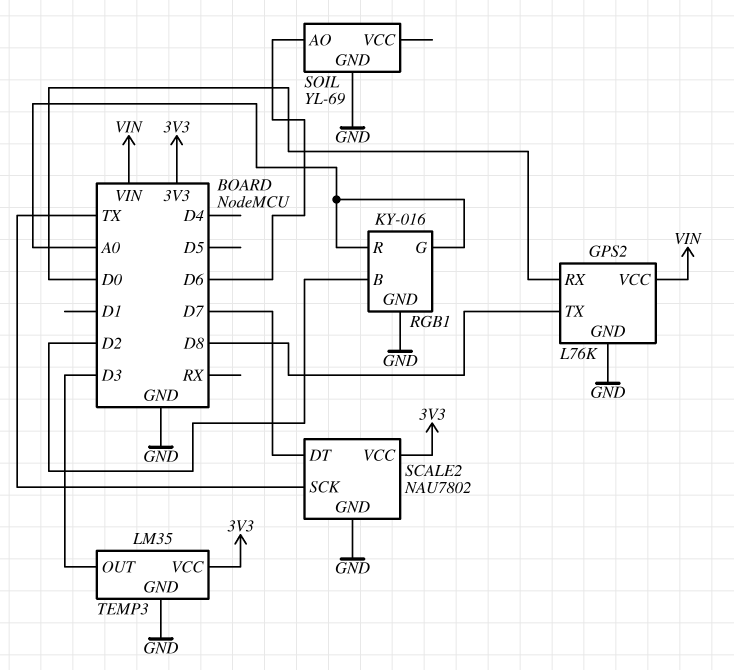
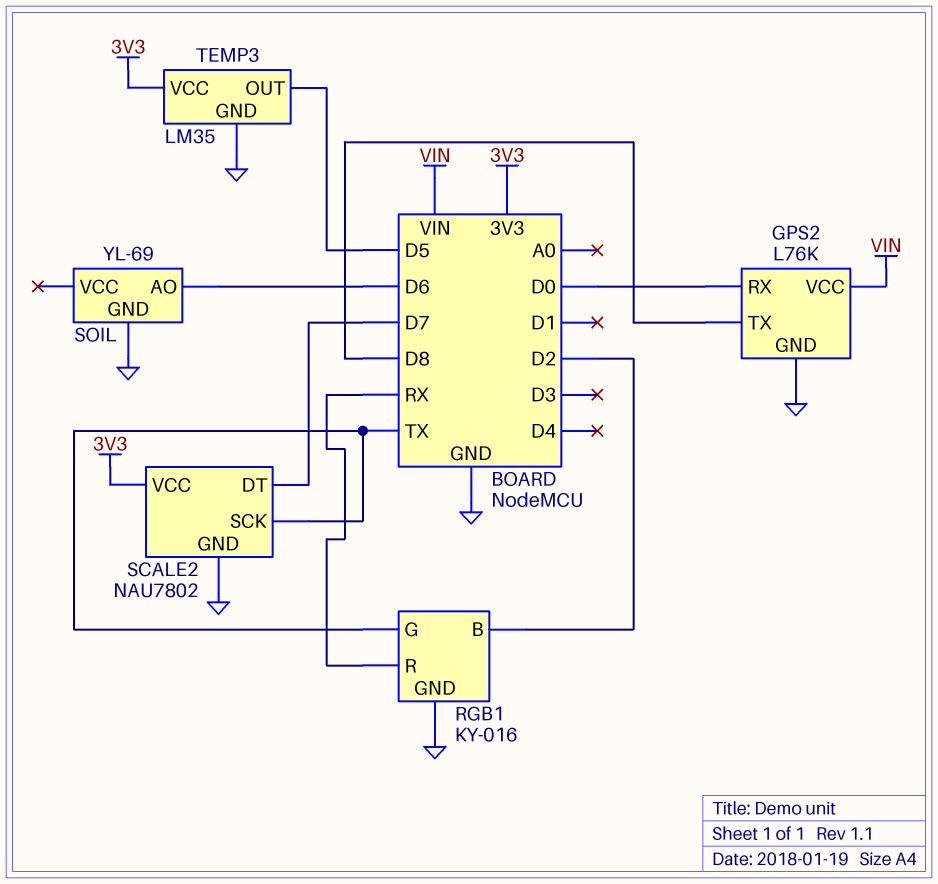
RGB1 pin G: A0 -> TX
RGB1 pin R: A0 -> RX
TEMP3 pin OUT: D3 -> D5

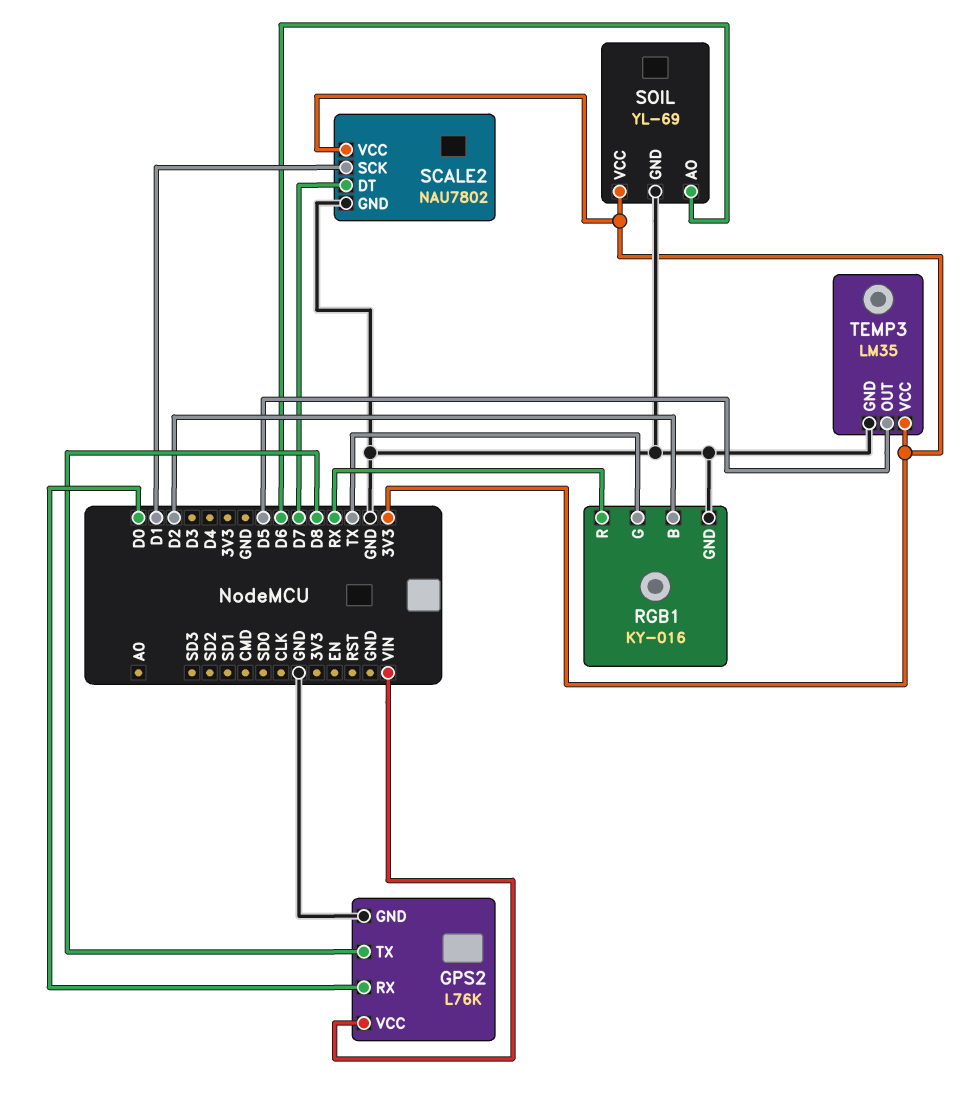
SCALE2 pin SCK: TX -> D1
SOIL pin VCC: none -> 3V3

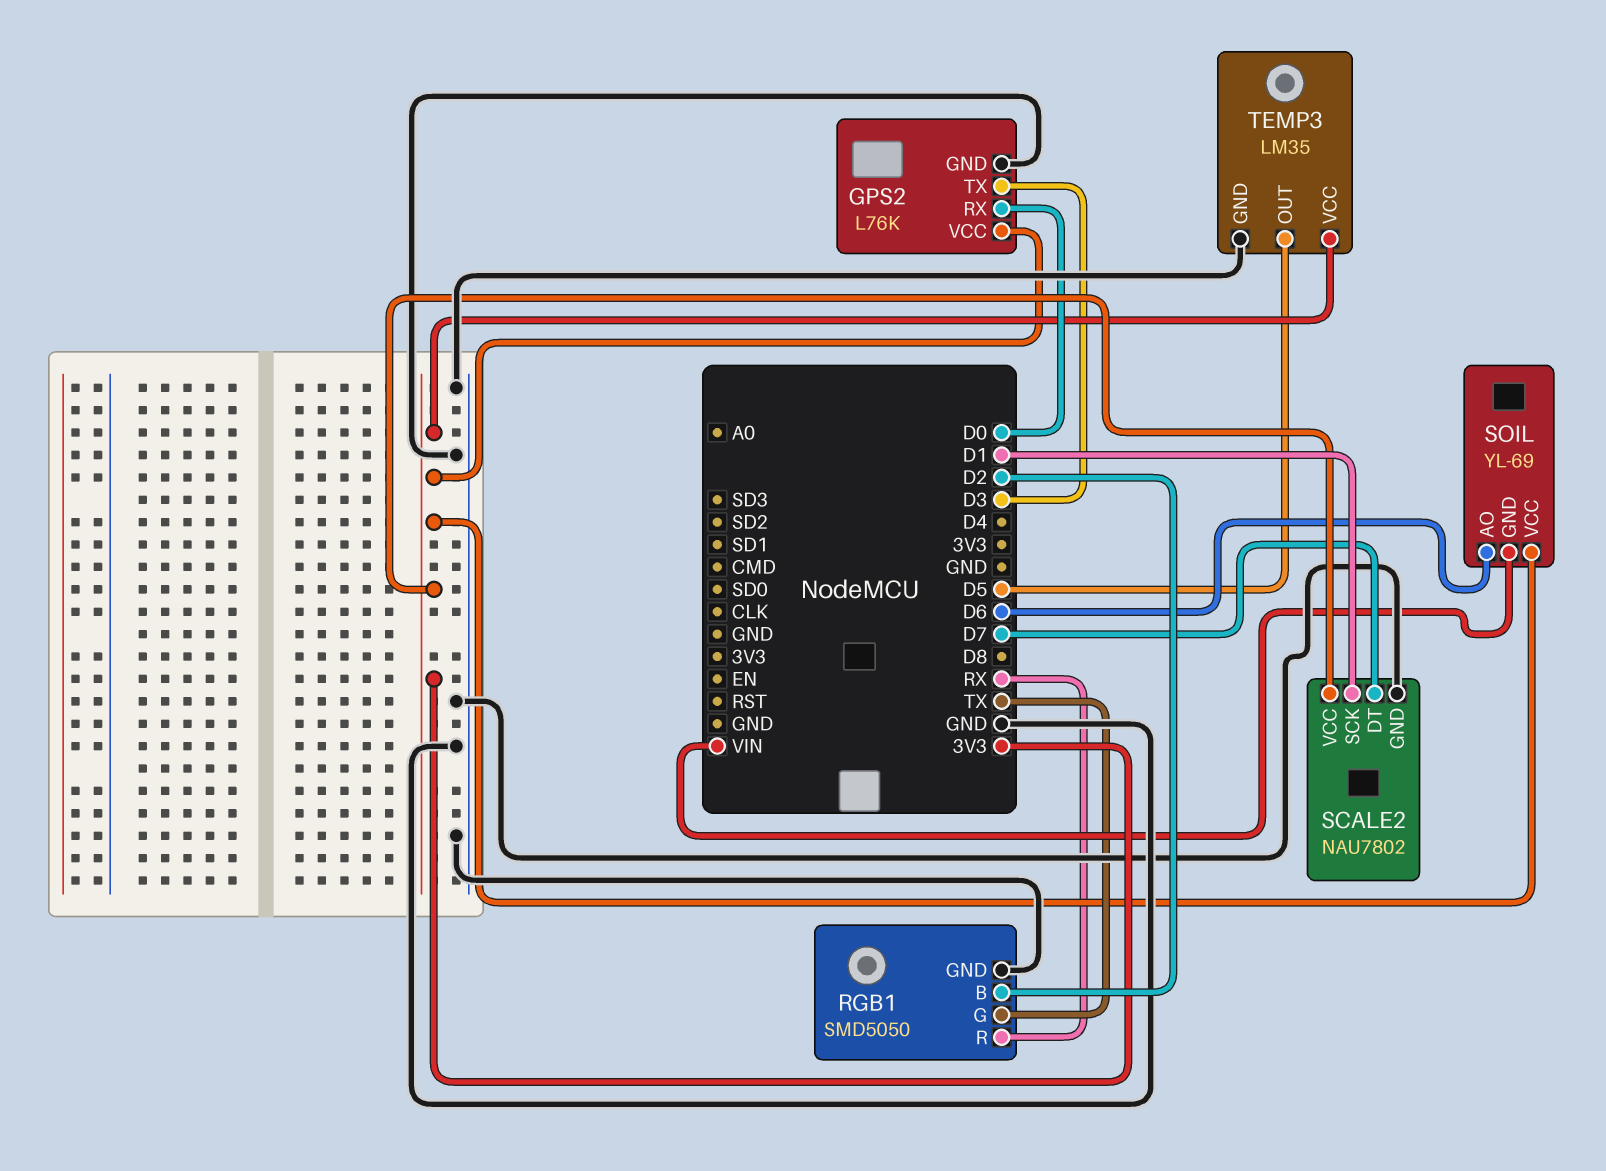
GPS2 pin TX: D8 -> D3
GPS2 pin VCC: VIN -> 3V3
RGB1: KY-016 -> SMD5050
SOIL pin GND: GND -> VIN

